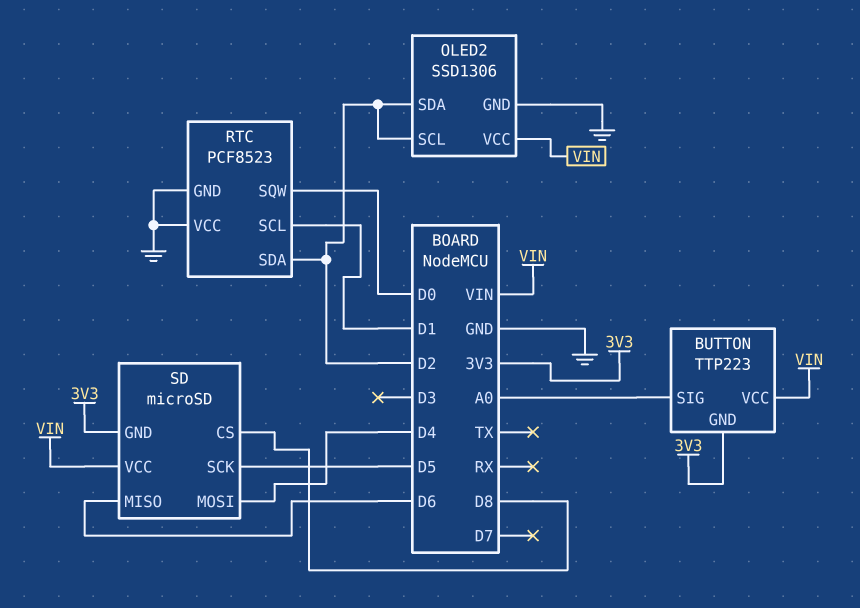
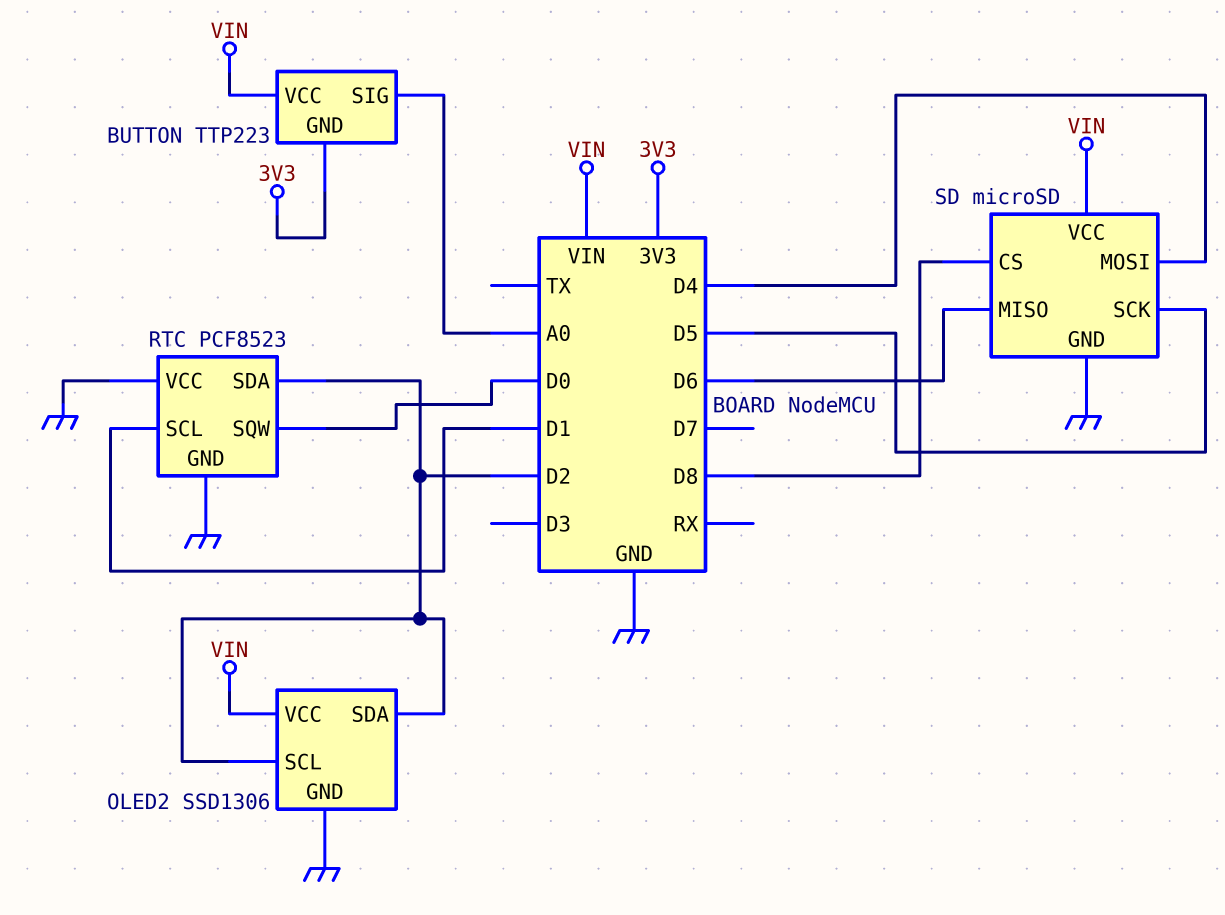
SD pin GND: 3V3 -> GND

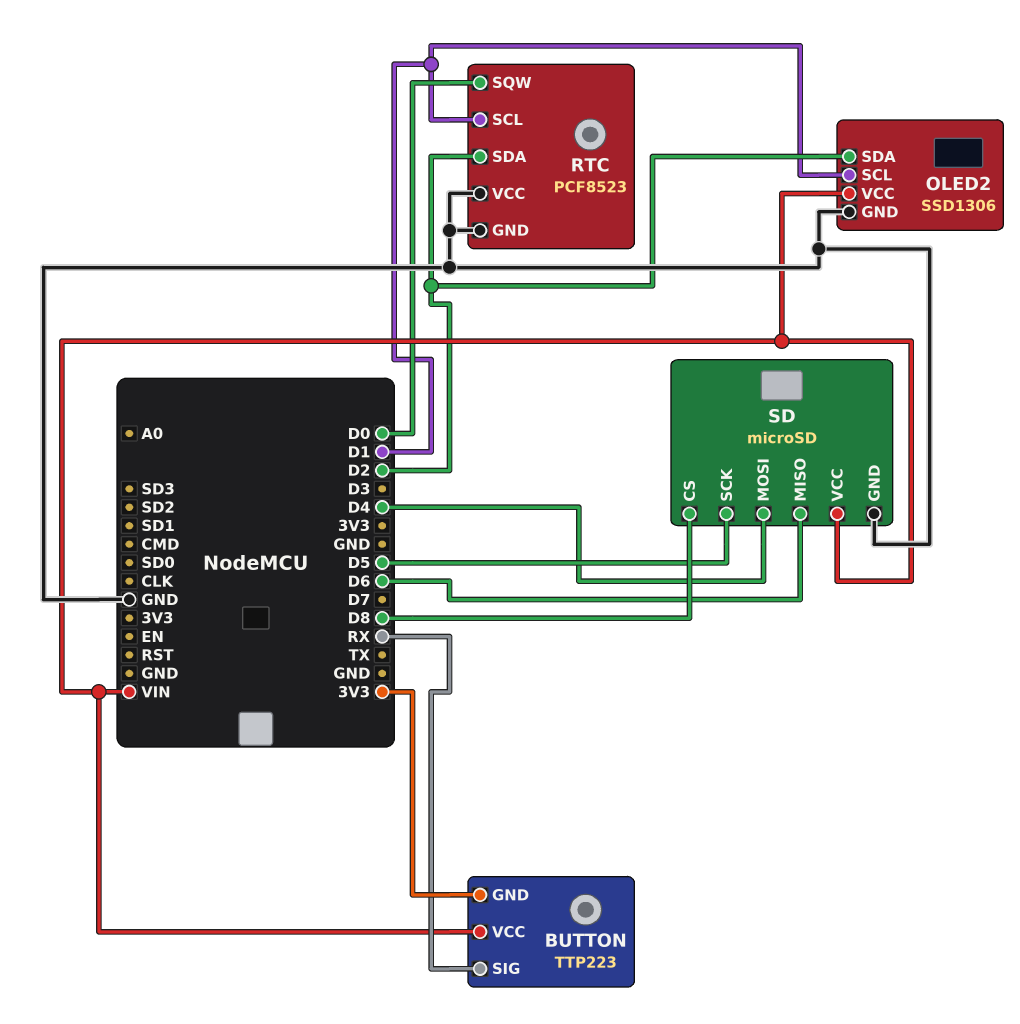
BUTTON pin SIG: A0 -> RX
OLED2 pin SCL: D2 -> D1

